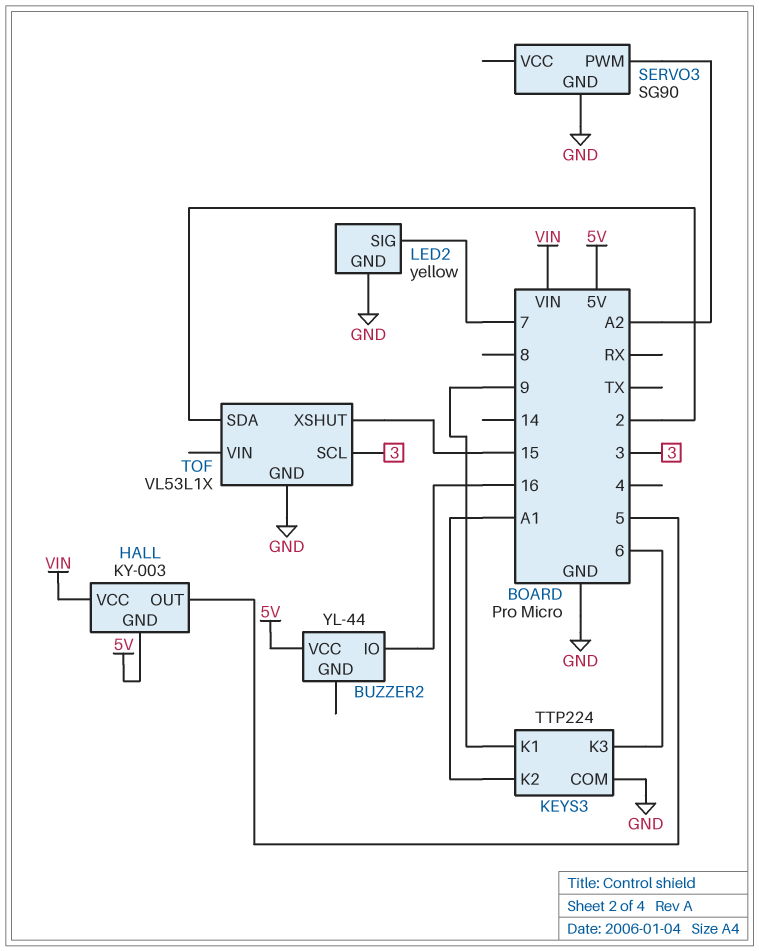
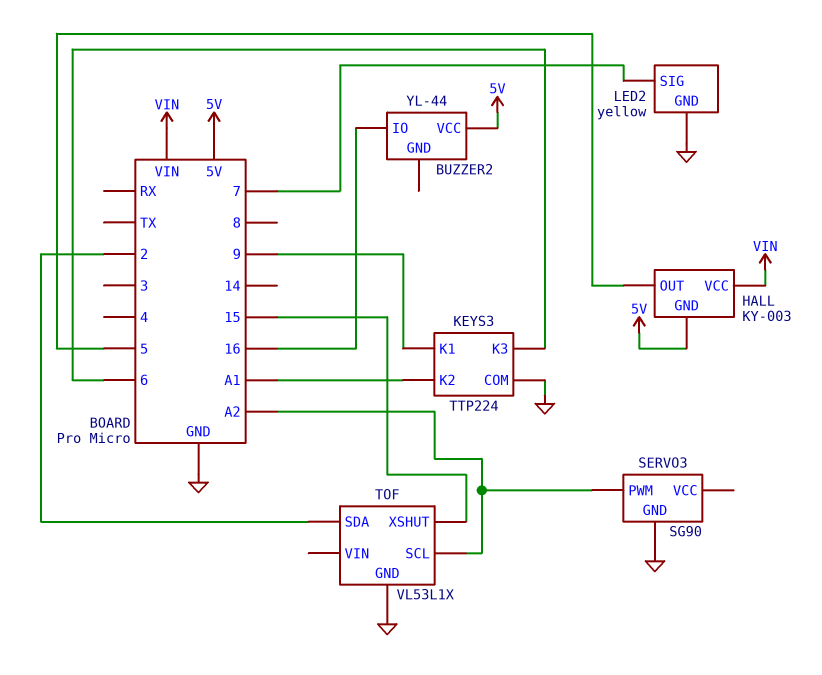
TOF pin SCL: 3 -> A2

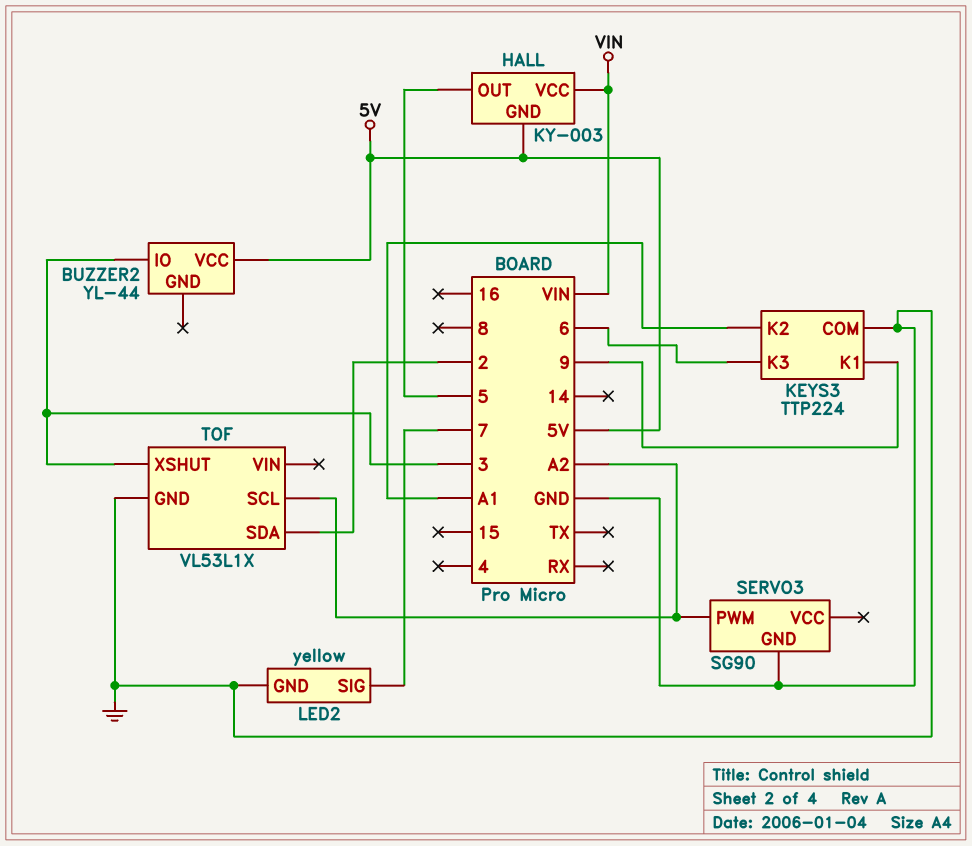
BUZZER2 pin IO: 16 -> 3
TOF pin XSHUT: 15 -> 3

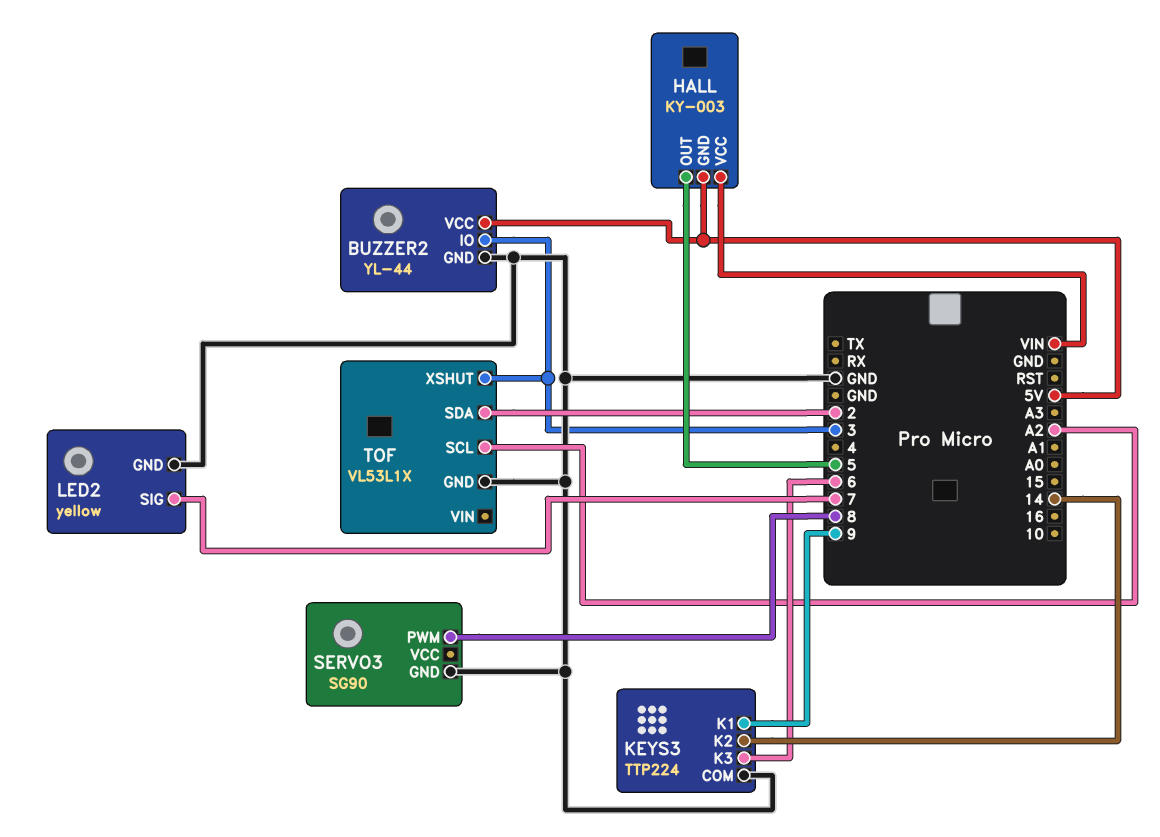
BUZZER2 pin GND: none -> GND
KEYS3 pin K2: A1 -> 14
SERVO3 pin PWM: A2 -> 8

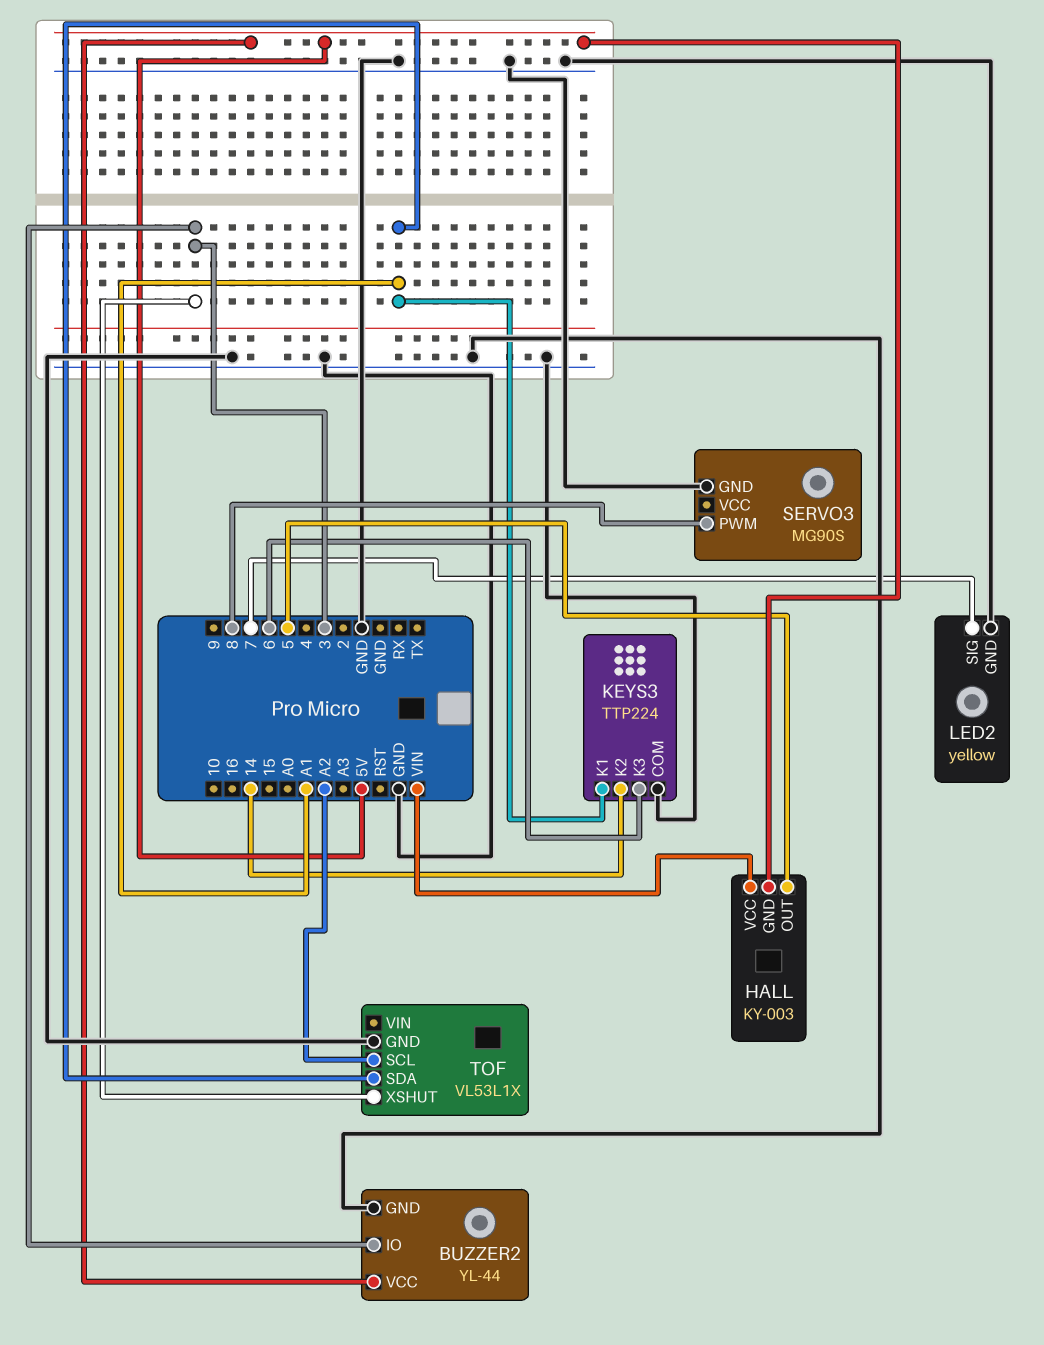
KEYS3 pin K1: 9 -> A1
SERVO3: SG90 -> MG90S
TOF pin SDA: 2 -> A1

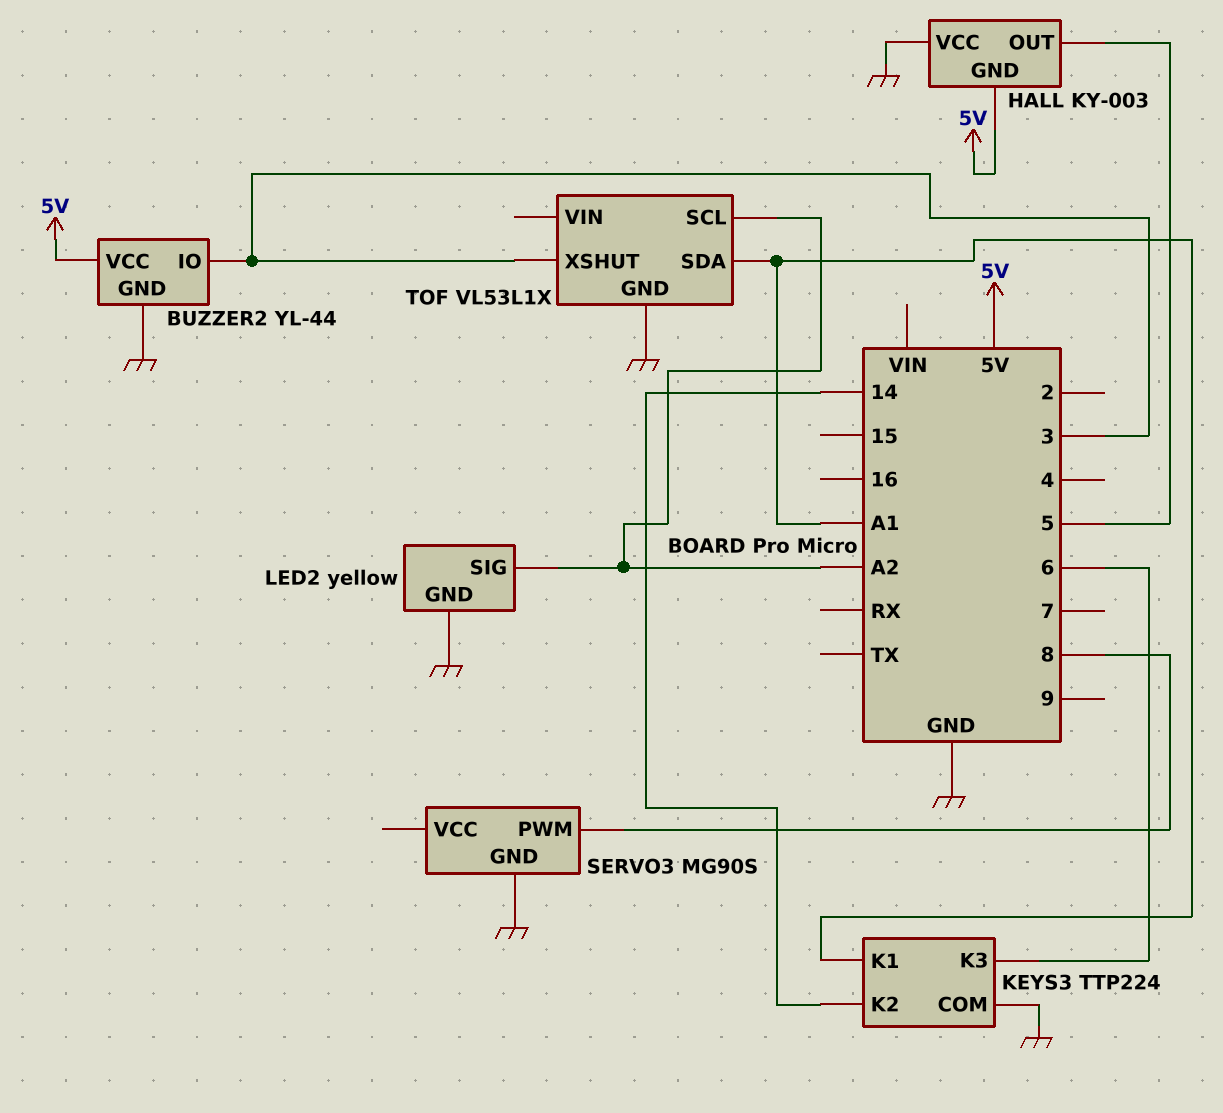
HALL pin VCC: VIN -> GND
LED2 pin SIG: 7 -> A2

